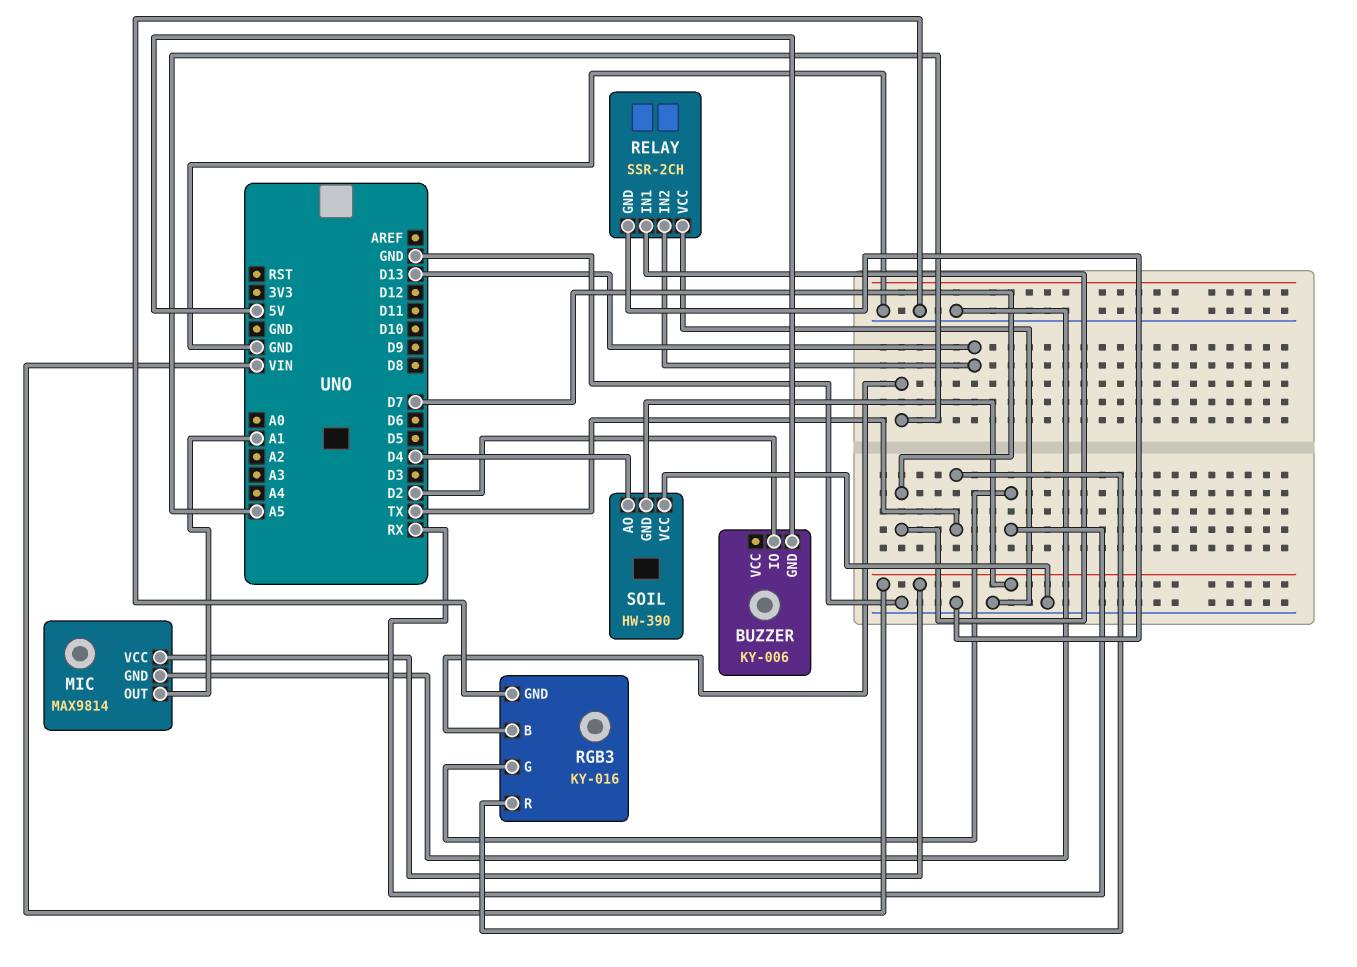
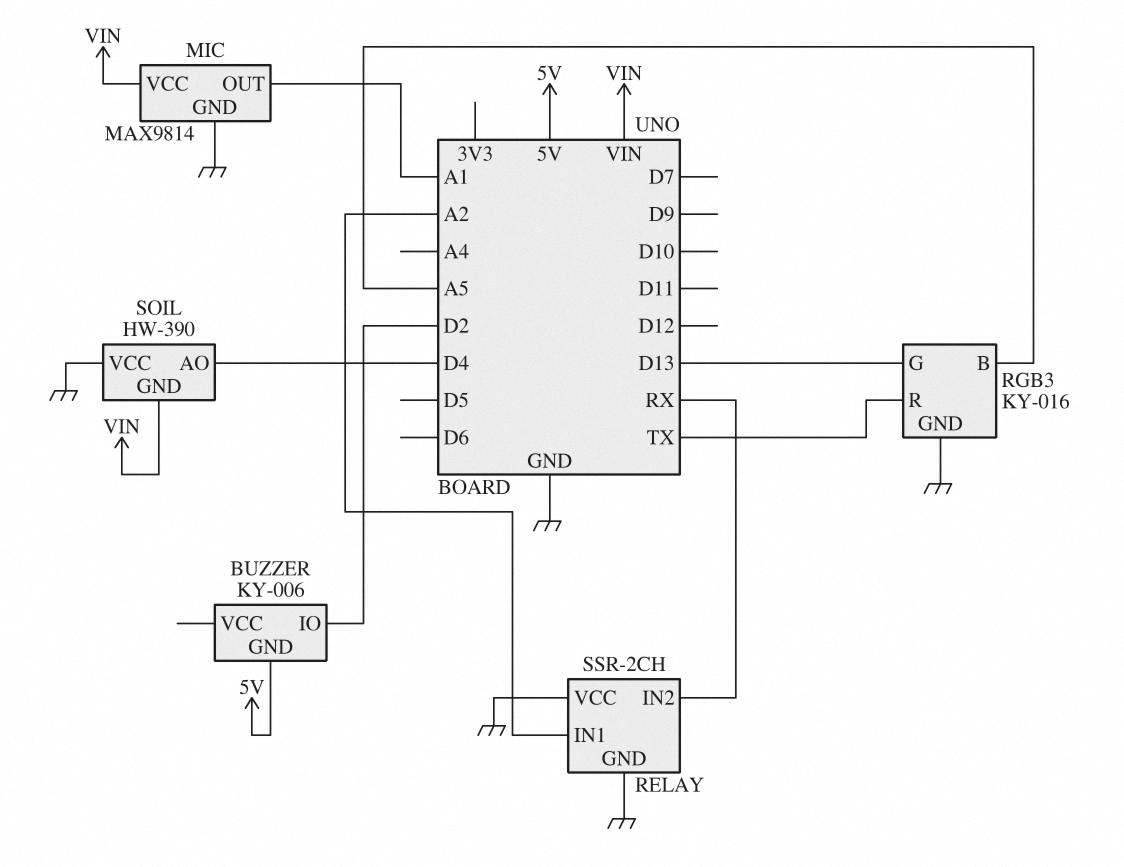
RELAY pin IN1: D7 -> A2
RELAY pin IN2: D13 -> RX
RGB3 pin G: RX -> D13

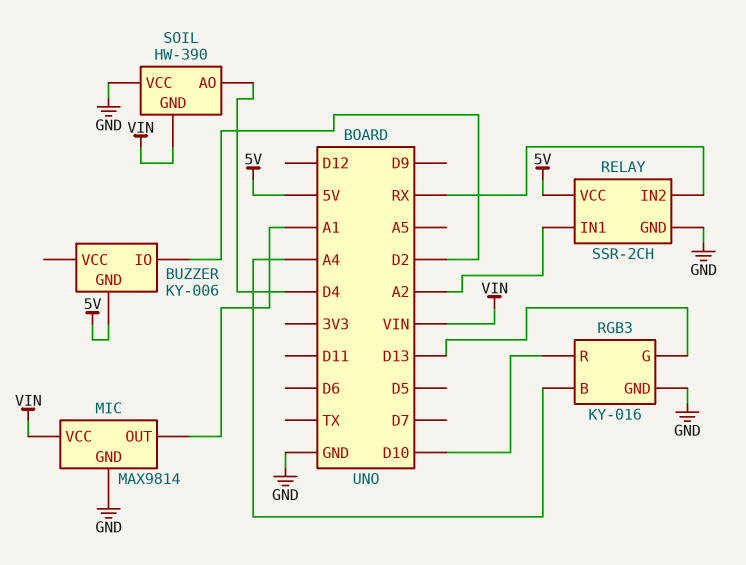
RELAY pin VCC: GND -> 5V
RGB3 pin B: A5 -> A4
RGB3 pin R: TX -> D10

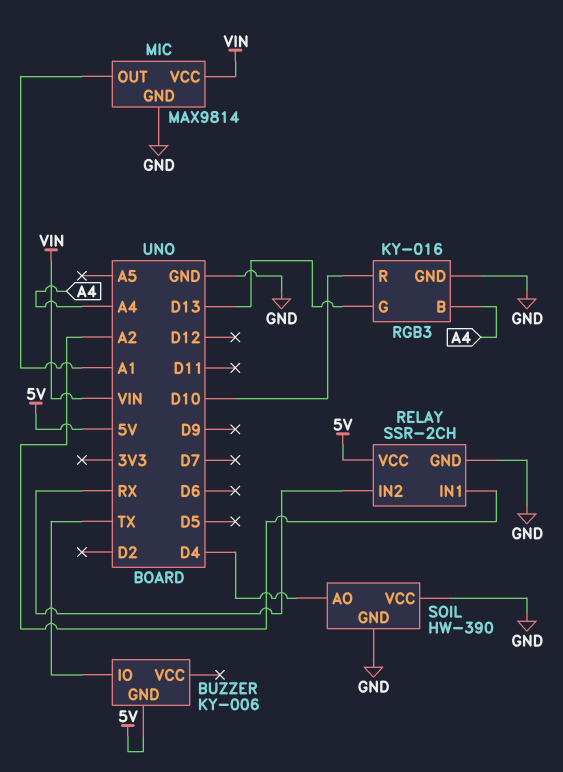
BUZZER pin IO: D2 -> TX
SOIL pin GND: VIN -> GND

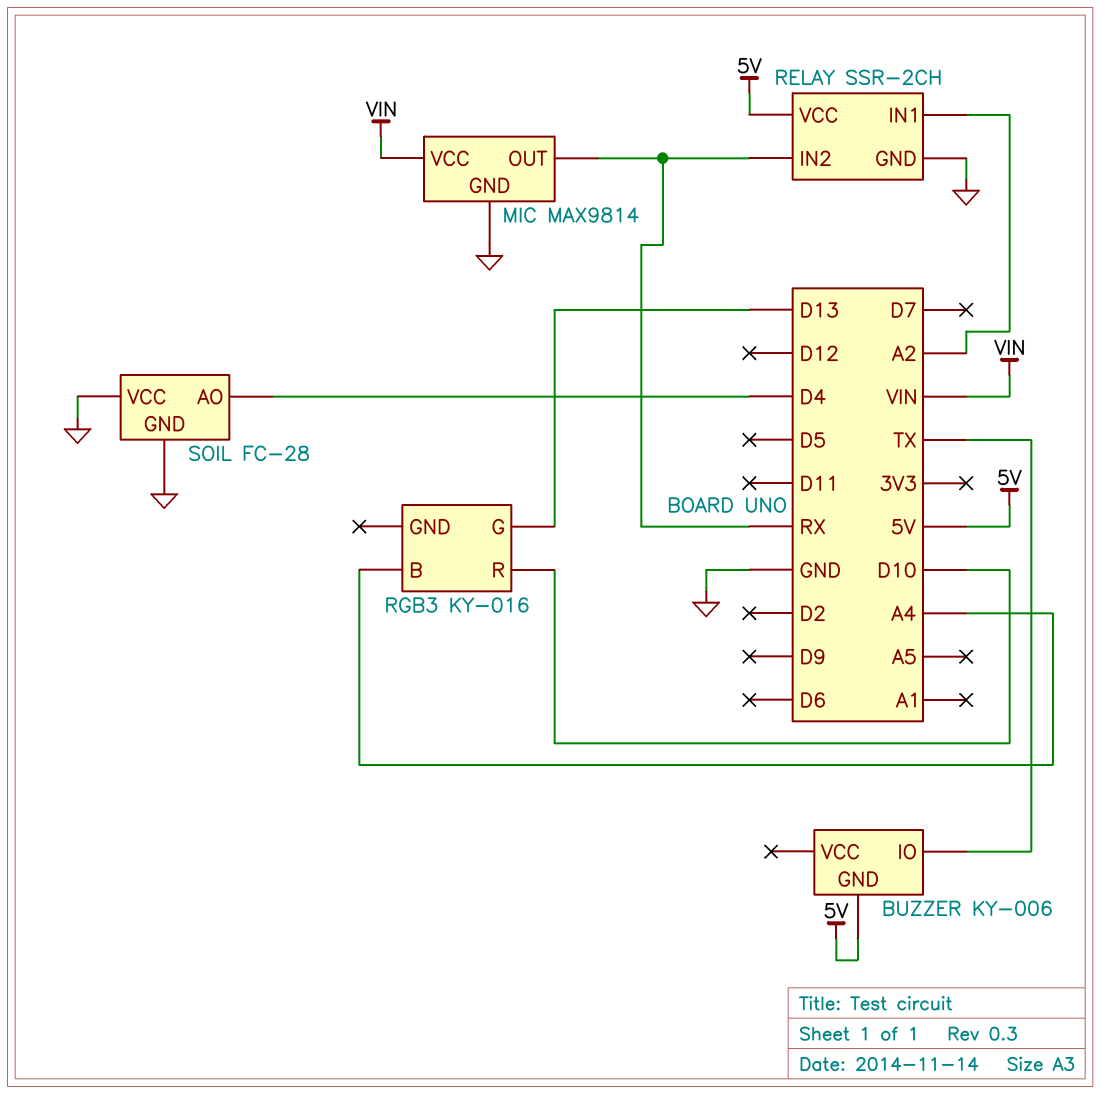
MIC pin OUT: A1 -> RX
RGB3 pin GND: GND -> none
SOIL: HW-390 -> FC-28

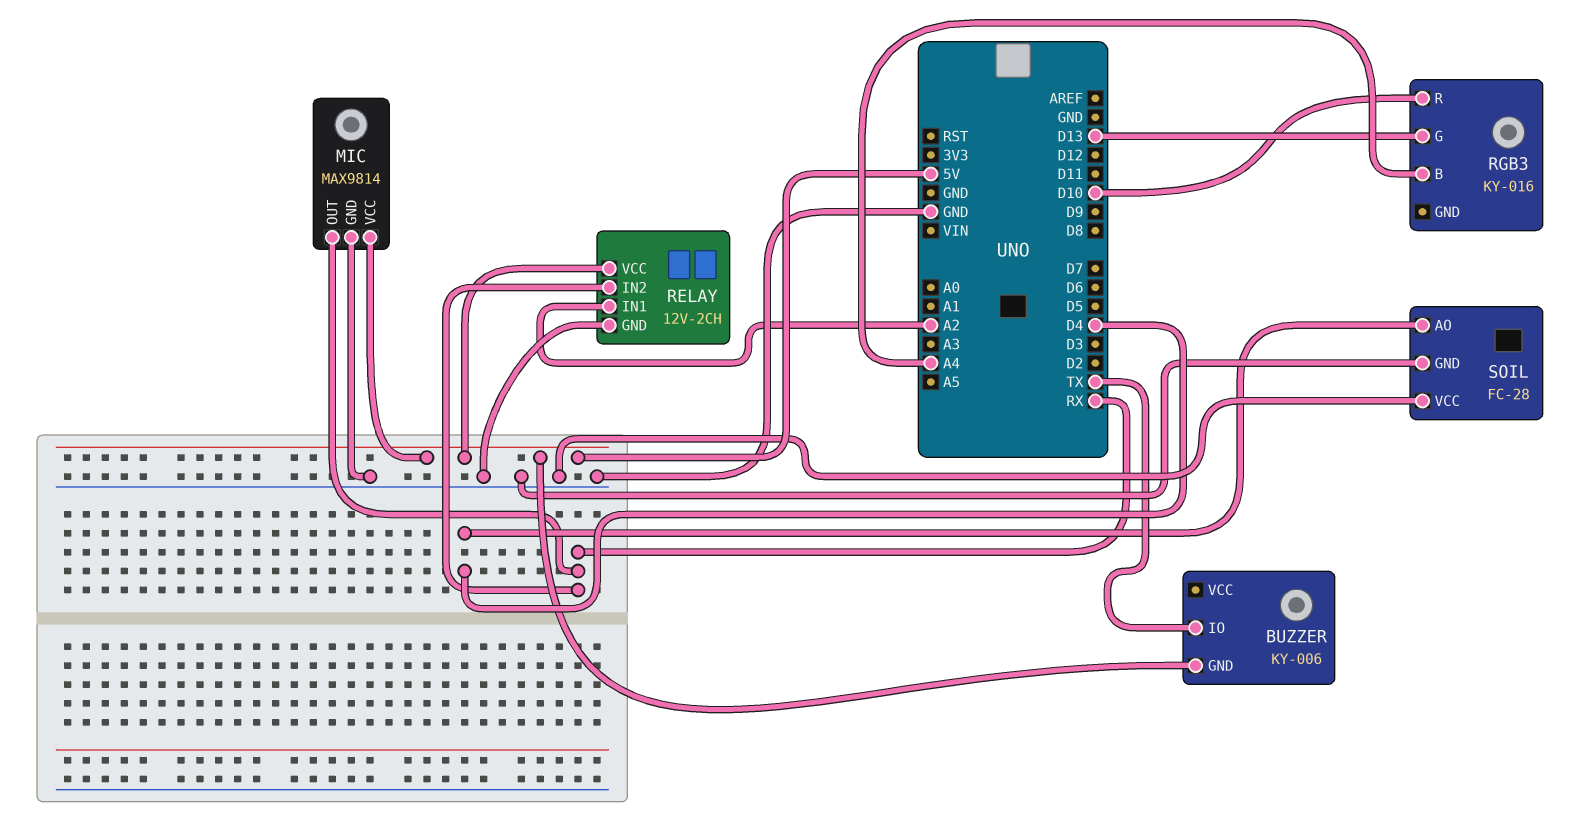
MIC pin VCC: VIN -> 5V
RELAY: SSR-2CH -> 12V-2CH

